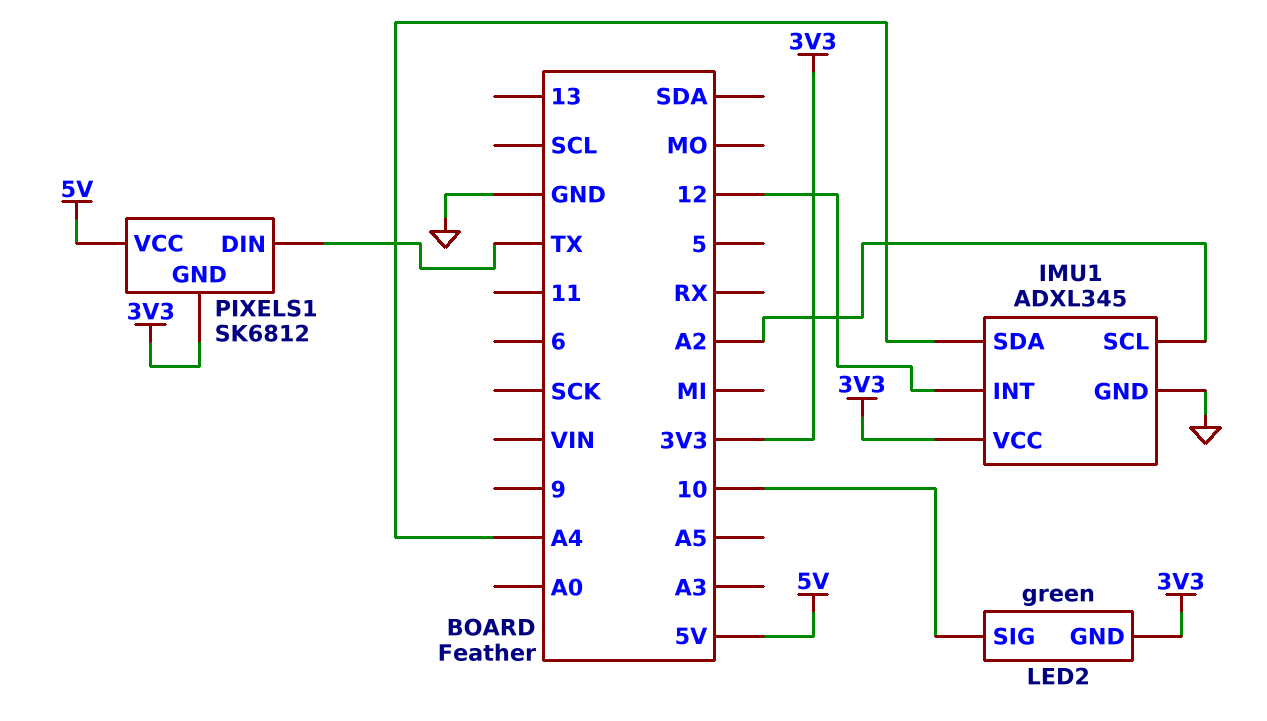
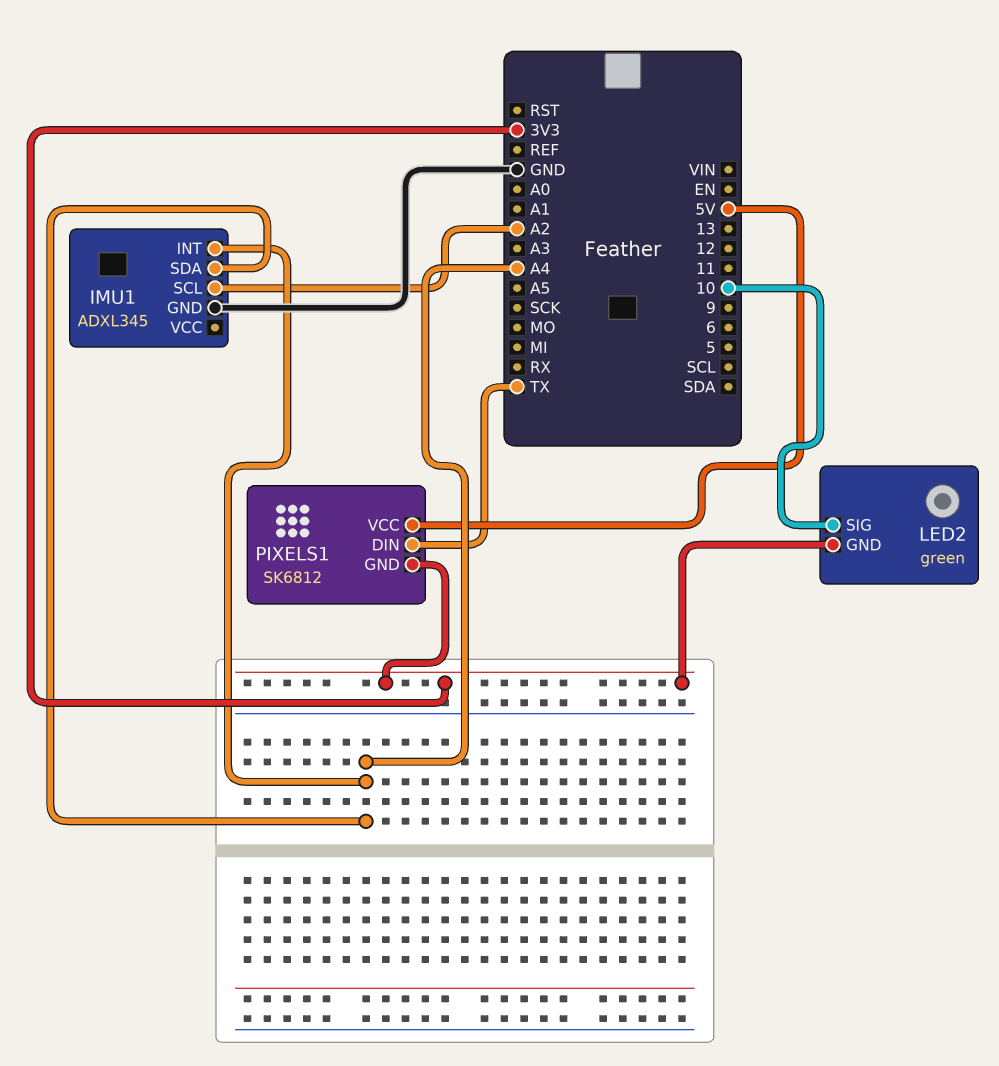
IMU1 pin INT: 12 -> A4
IMU1 pin VCC: 3V3 -> none

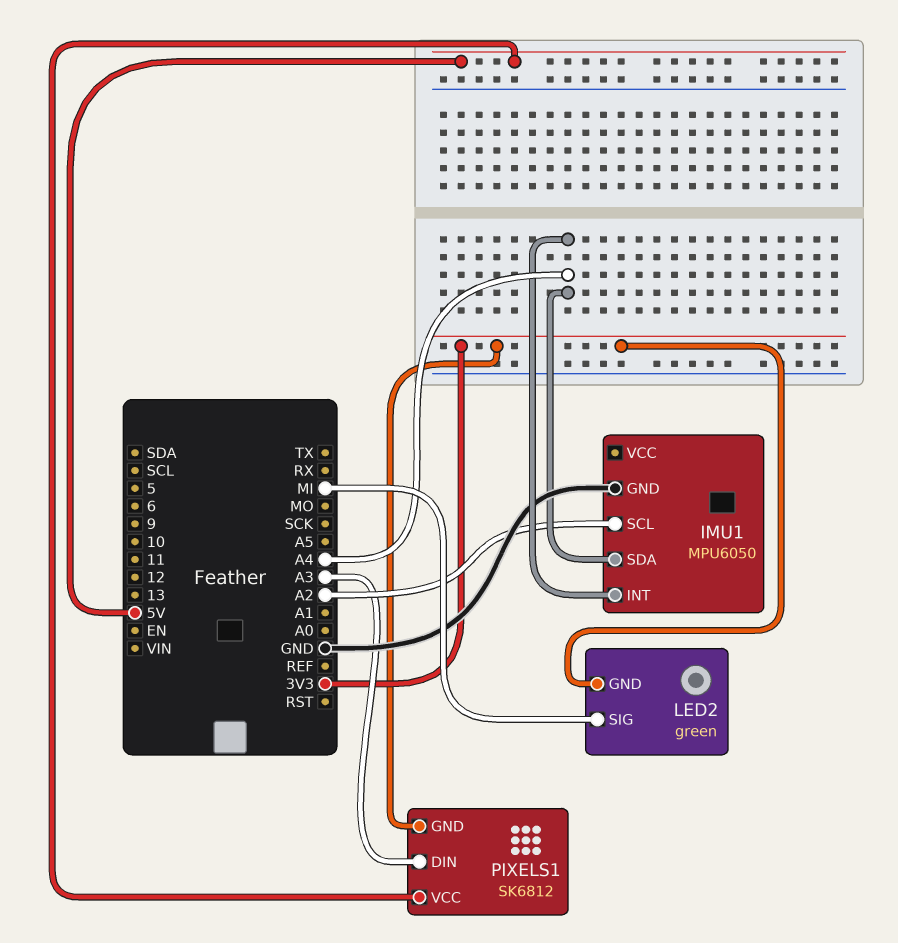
IMU1: ADXL345 -> MPU6050
LED2 pin SIG: 10 -> MI
PIXELS1 pin DIN: TX -> A3

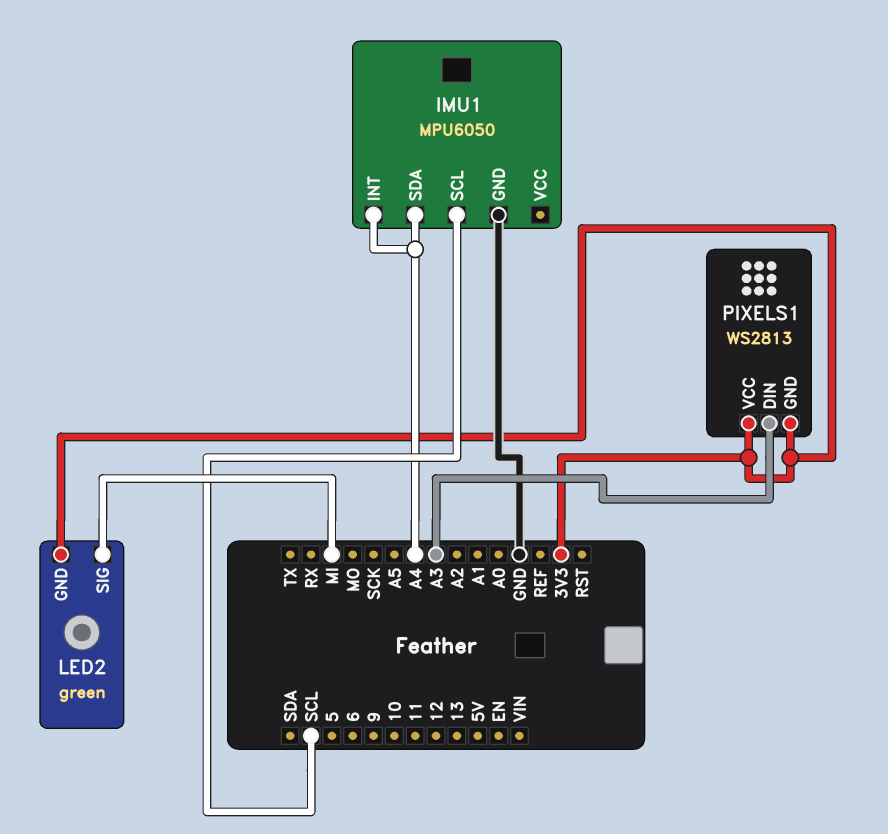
IMU1 pin SCL: A2 -> SCL
PIXELS1: SK6812 -> WS2813
PIXELS1 pin VCC: 5V -> 3V3

